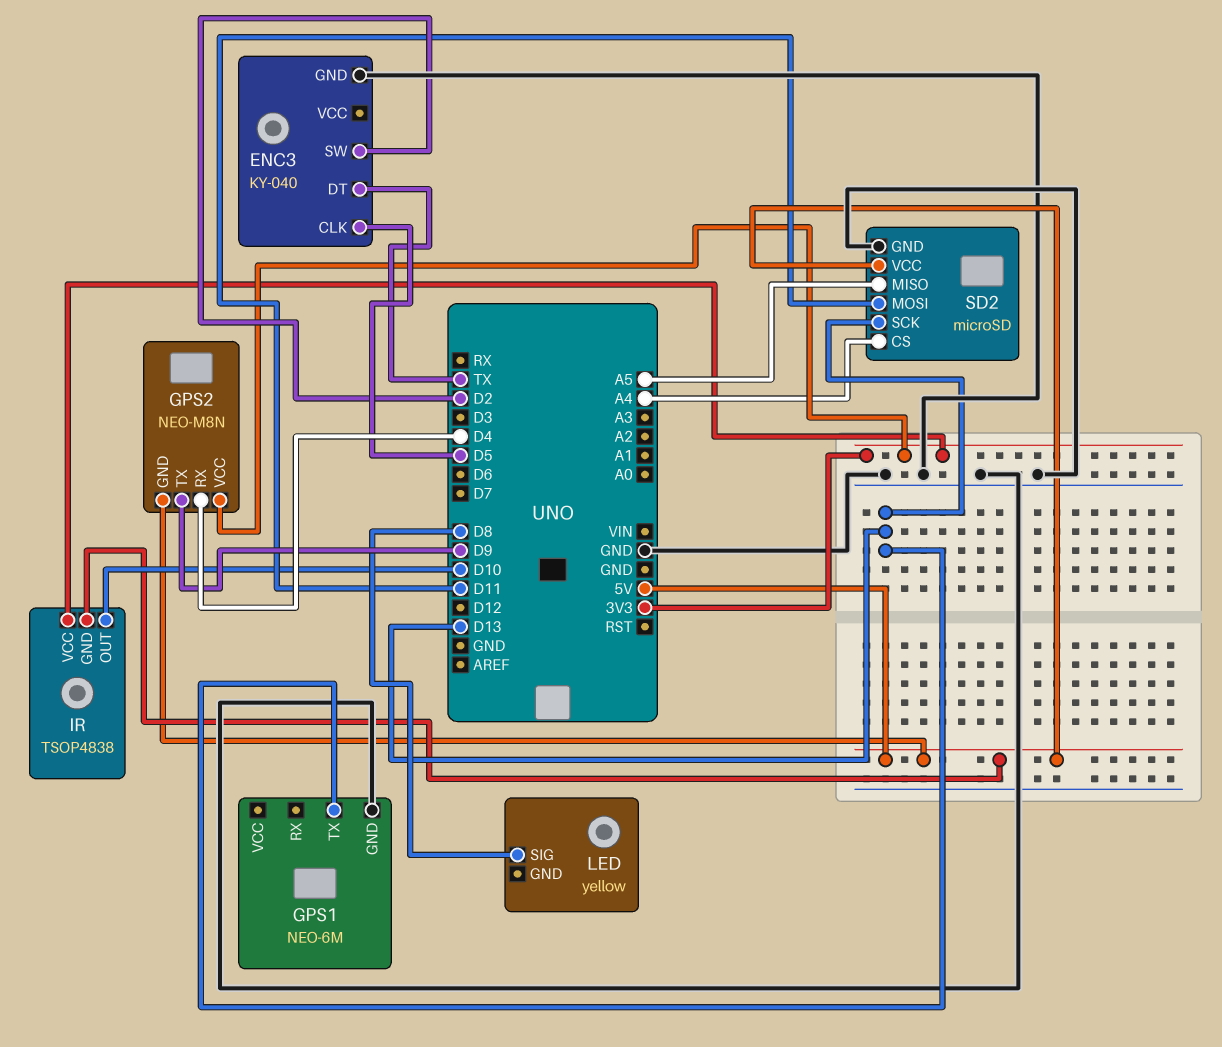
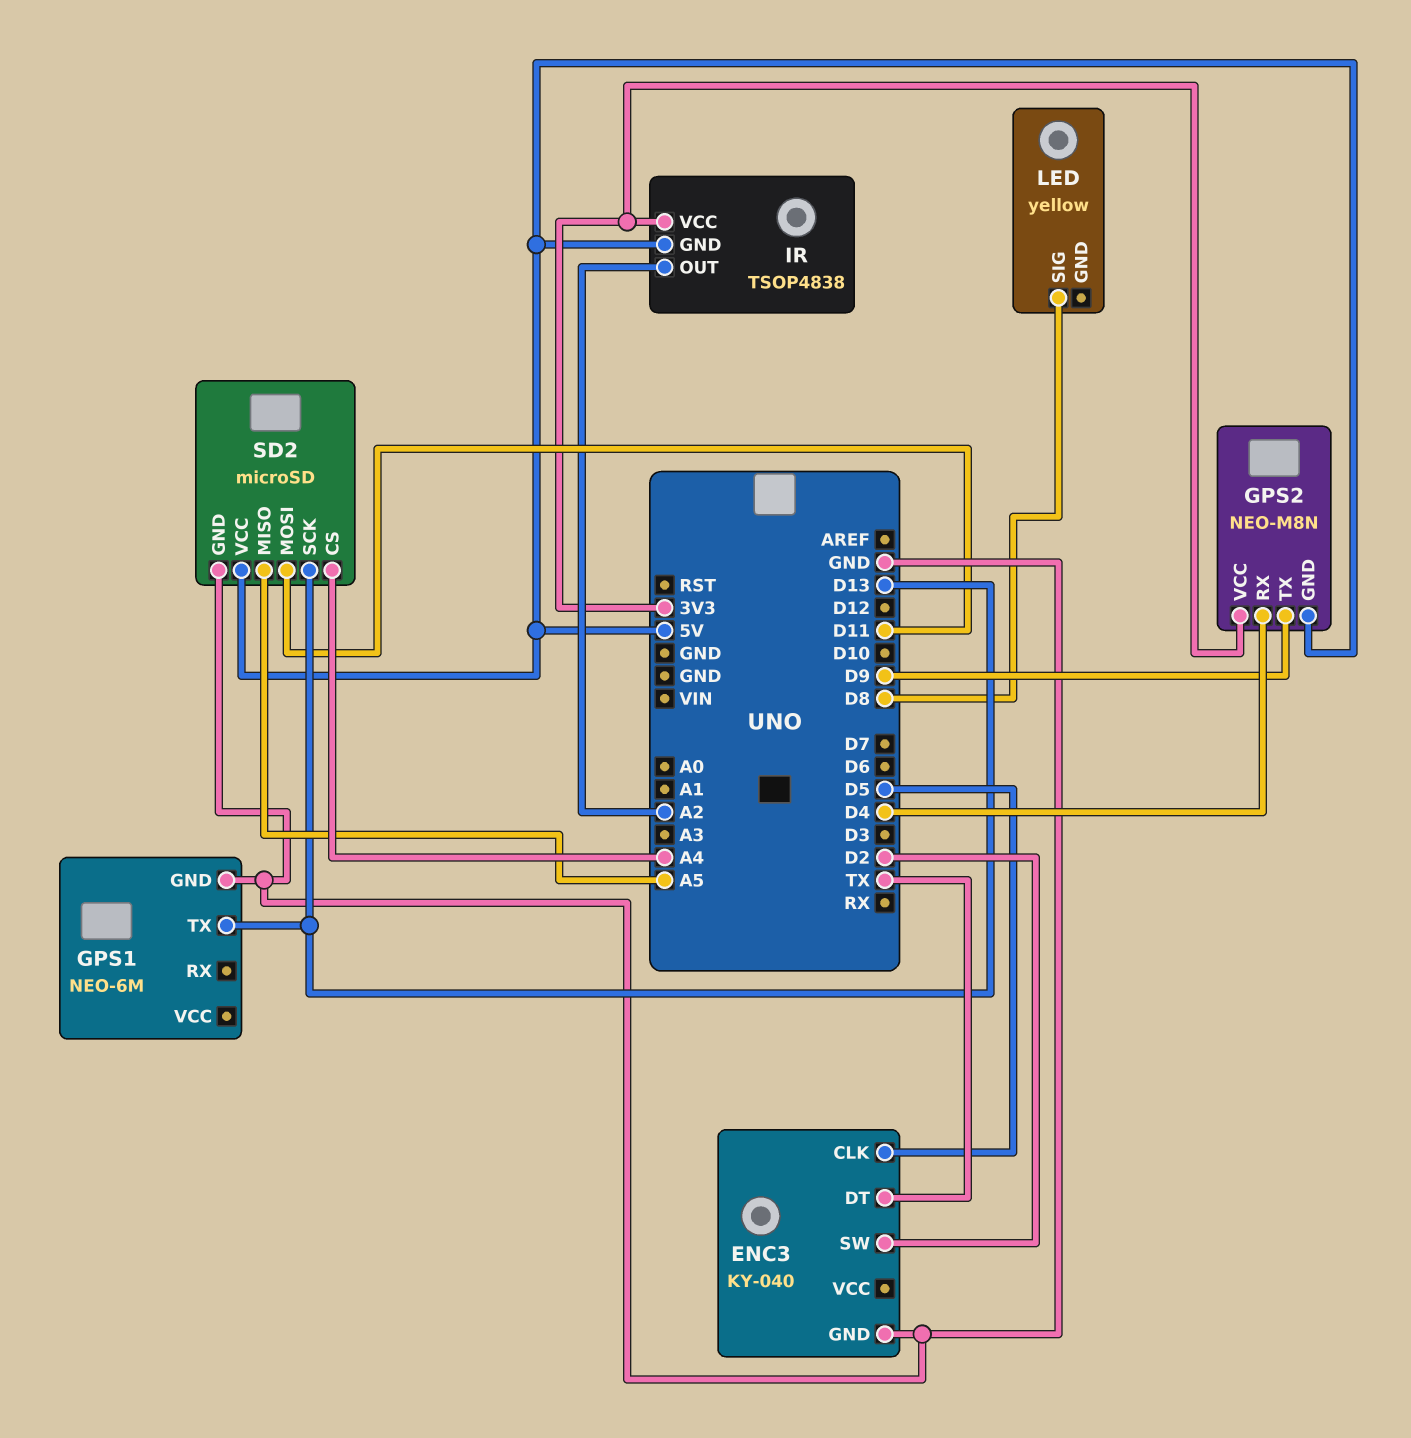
IR pin OUT: D10 -> A2

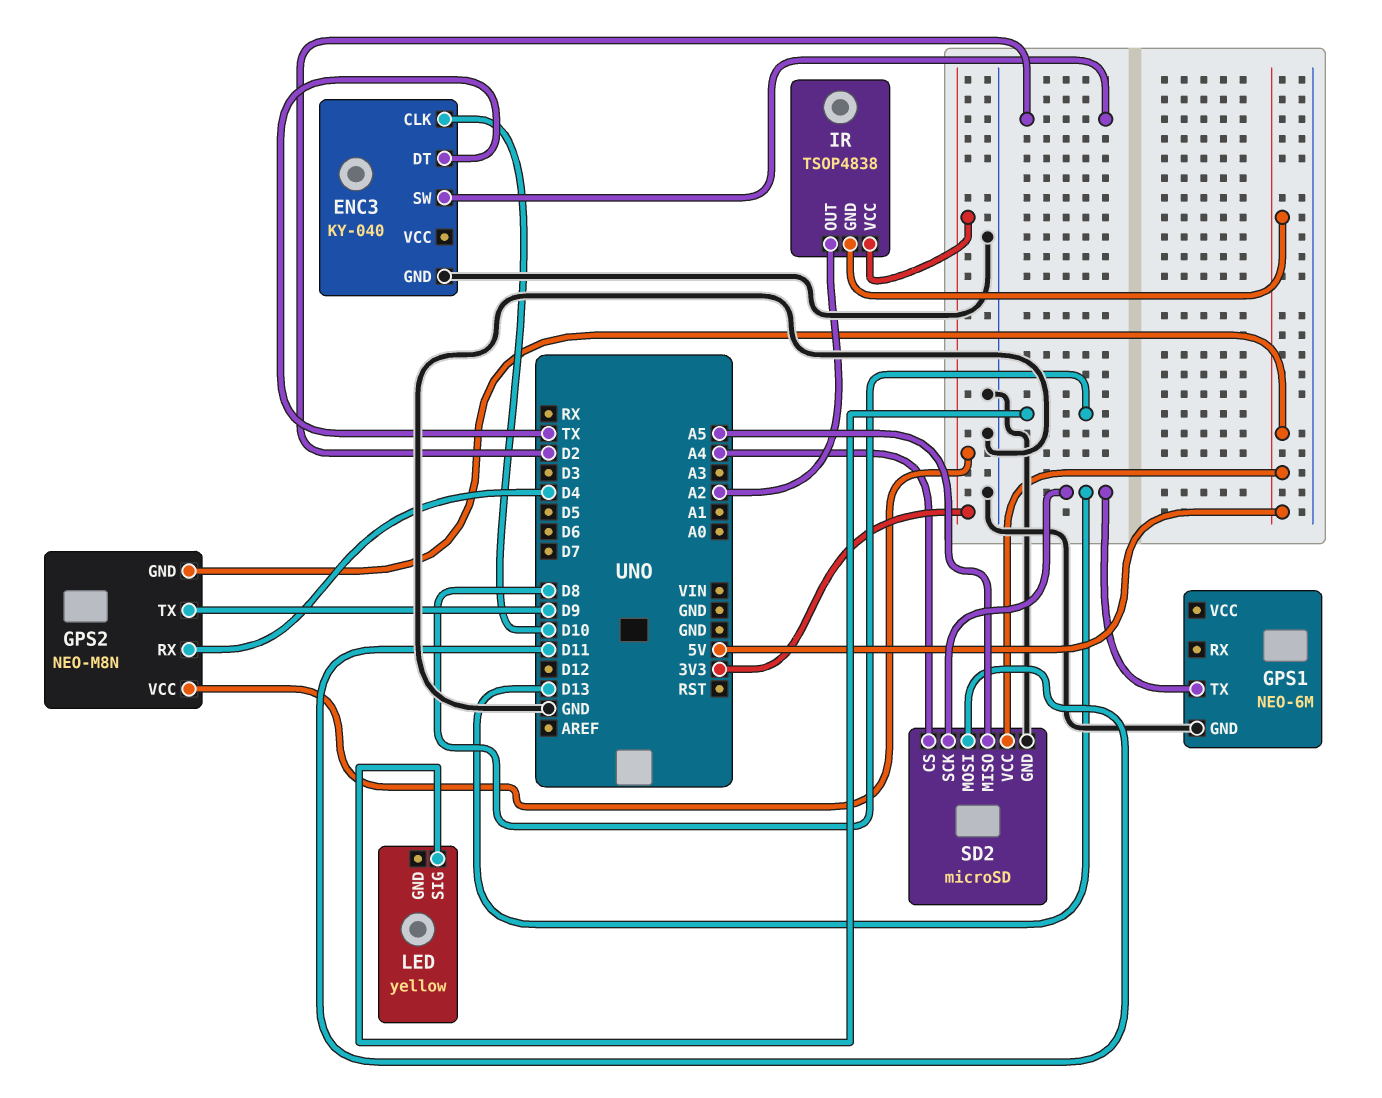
ENC3 pin CLK: D5 -> D10

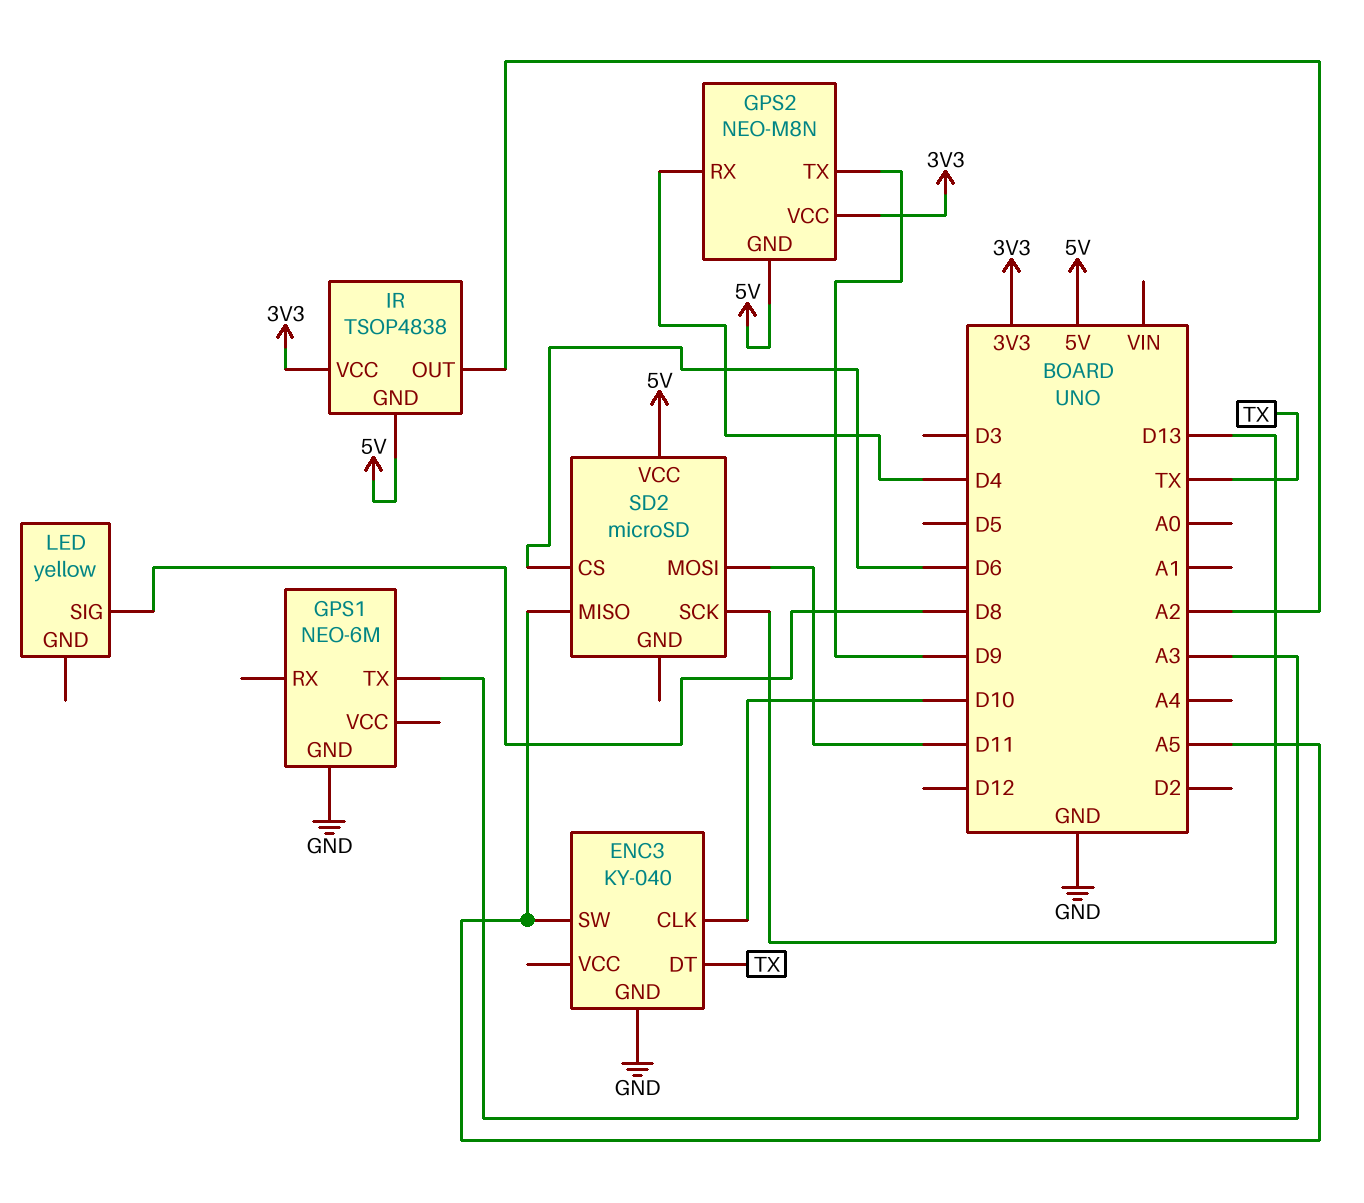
ENC3 pin SW: D2 -> A5
GPS1 pin TX: D13 -> A3
SD2 pin CS: A4 -> D6
SD2 pin GND: GND -> none

